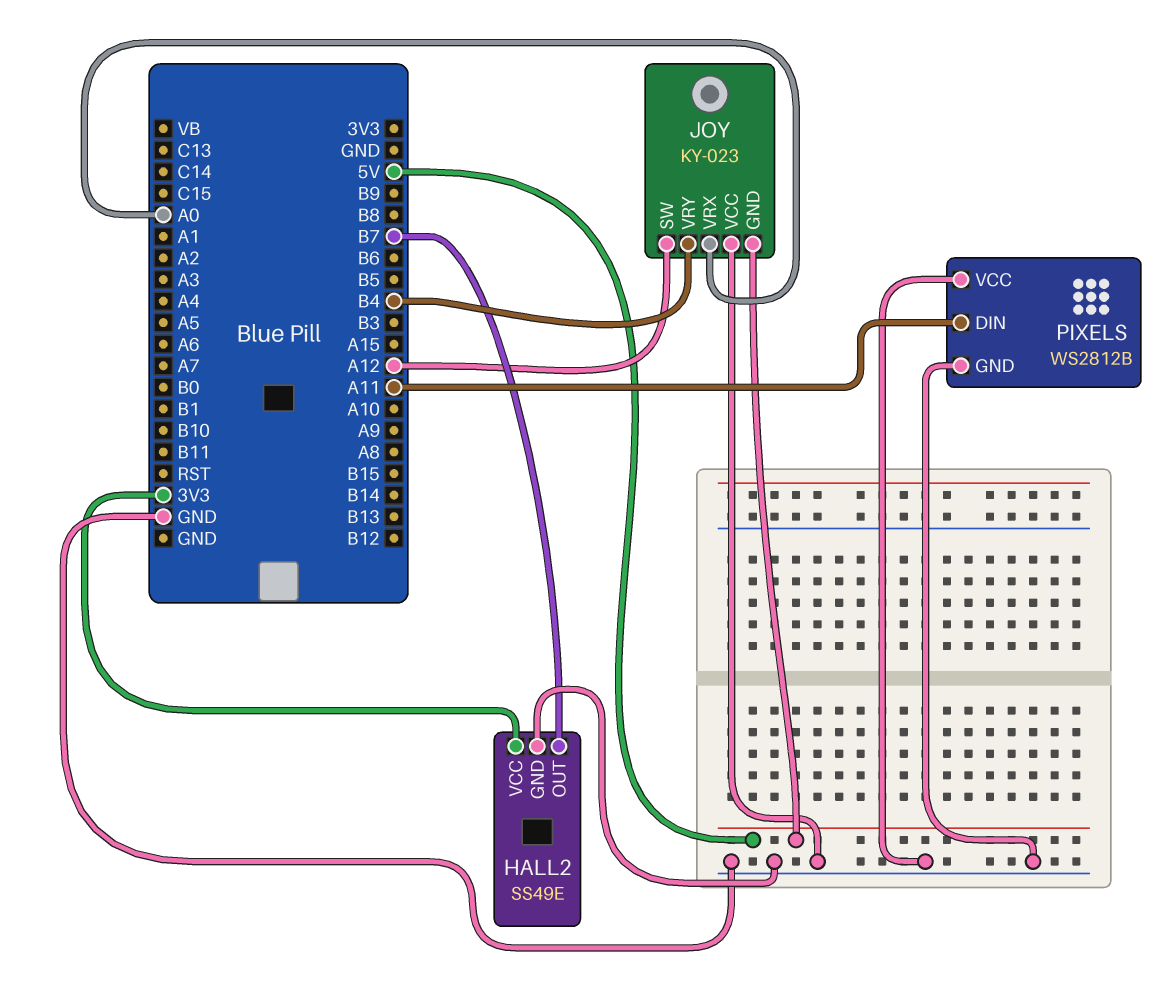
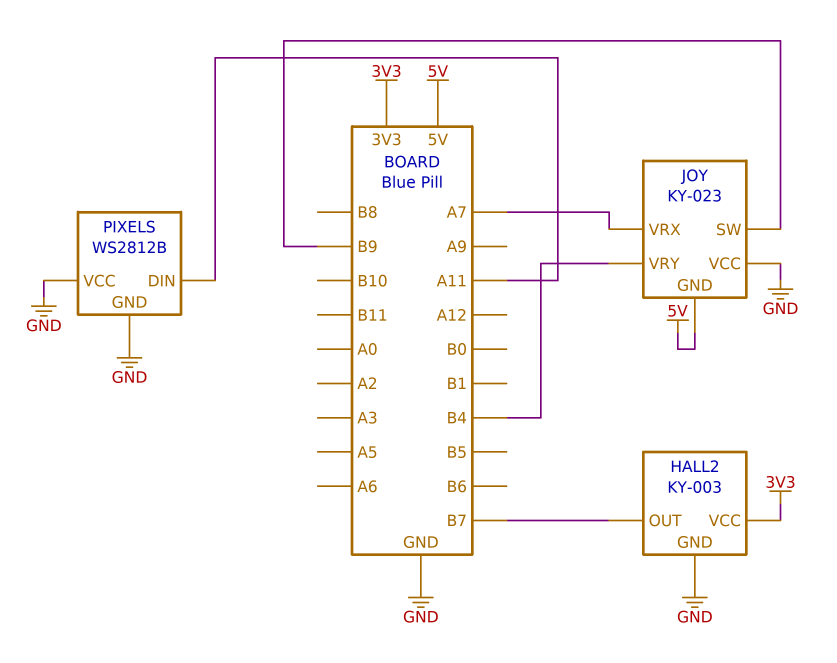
HALL2: SS49E -> KY-003
JOY pin SW: A12 -> B9
JOY pin VRX: A0 -> A7

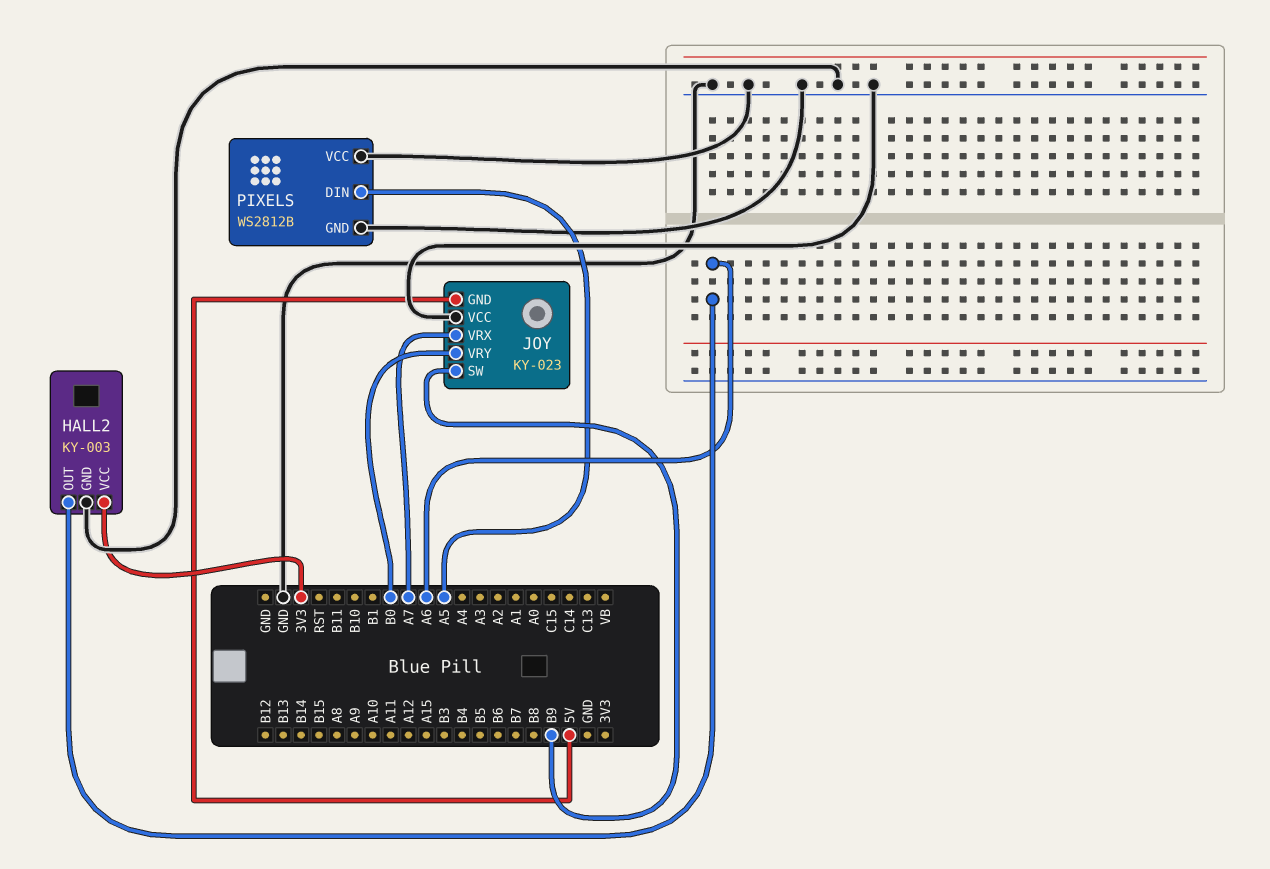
HALL2 pin OUT: B7 -> A6
JOY pin VRY: B4 -> B0
PIXELS pin DIN: A11 -> A5

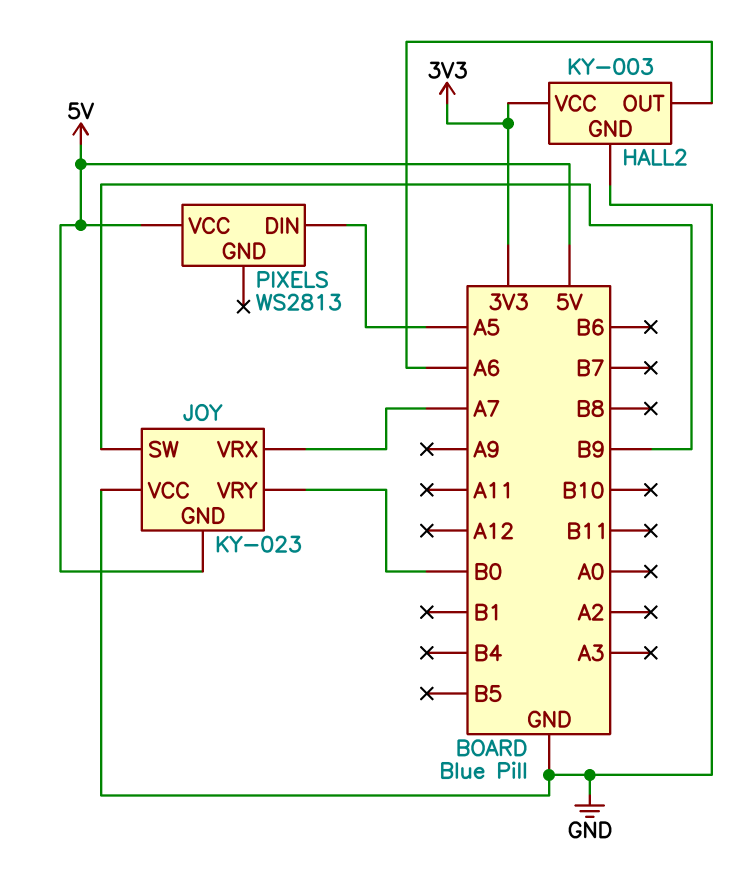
PIXELS: WS2812B -> WS2813
PIXELS pin GND: GND -> none
PIXELS pin VCC: GND -> 5V

